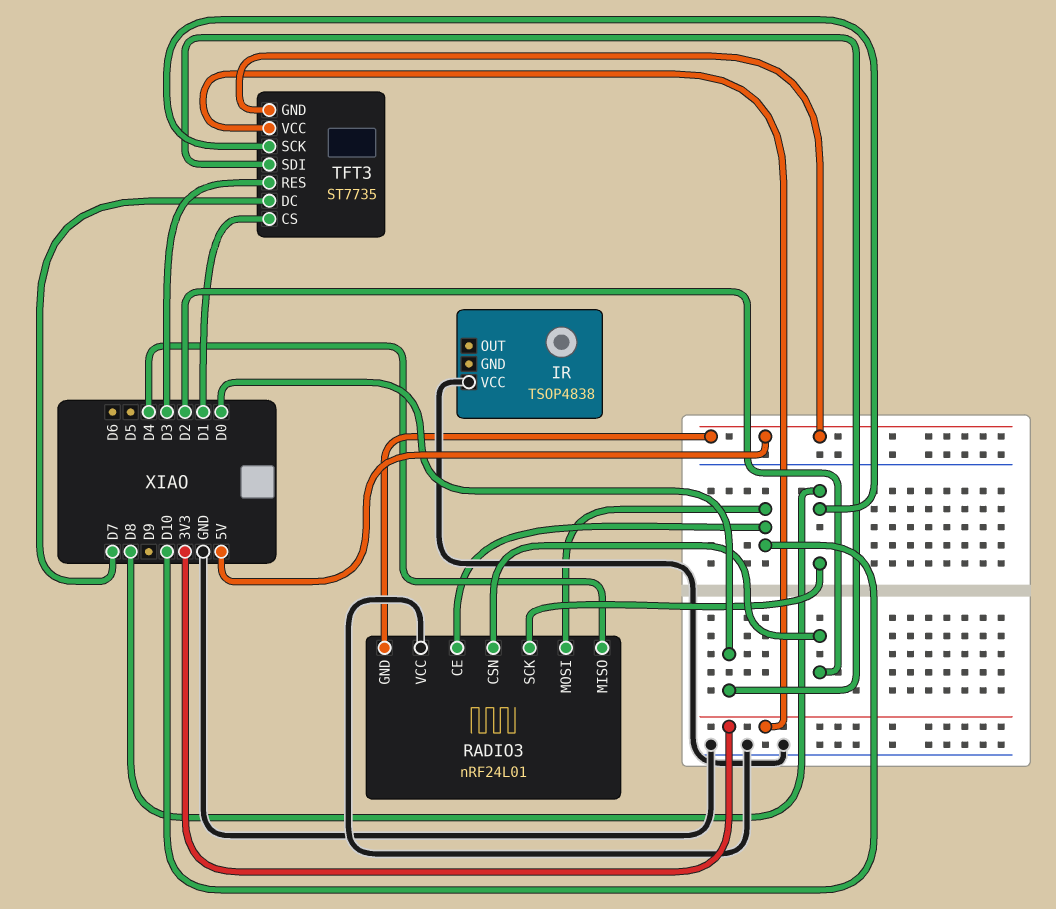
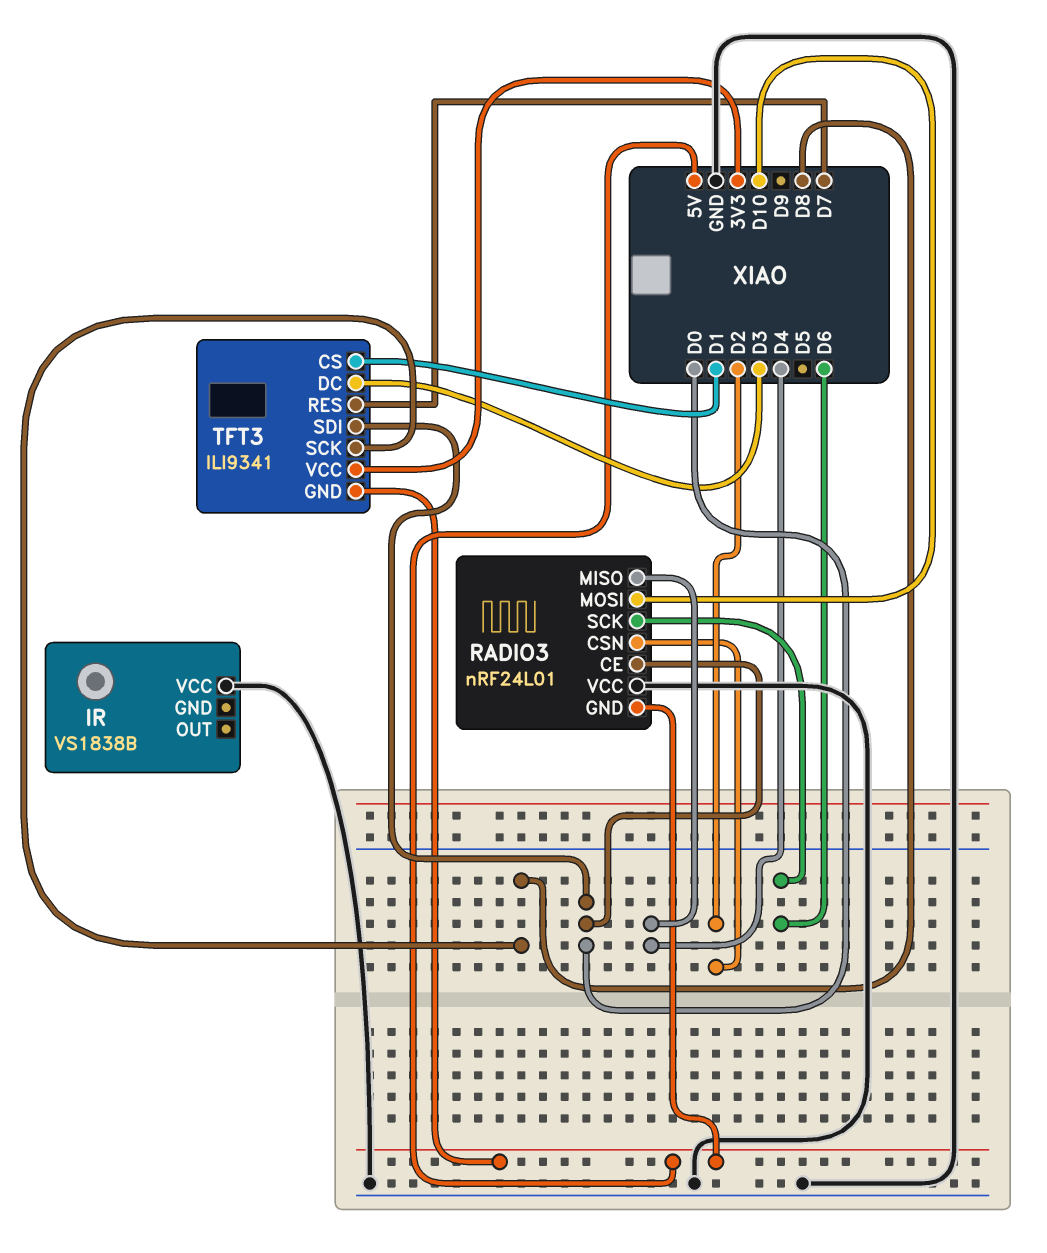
IR: TSOP4838 -> VS1838B
RADIO3 pin CE: D10 -> D0
RADIO3 pin SCK: D8 -> D6
TFT3: ST7735 -> ILI9341
TFT3 pin DC: D7 -> D3
TFT3 pin RES: D3 -> D7

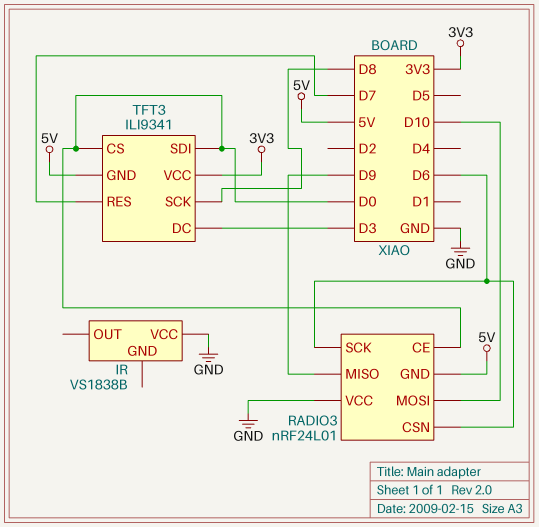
RADIO3 pin CSN: D2 -> D6
RADIO3 pin MISO: D4 -> D9
TFT3 pin CS: D1 -> D0

